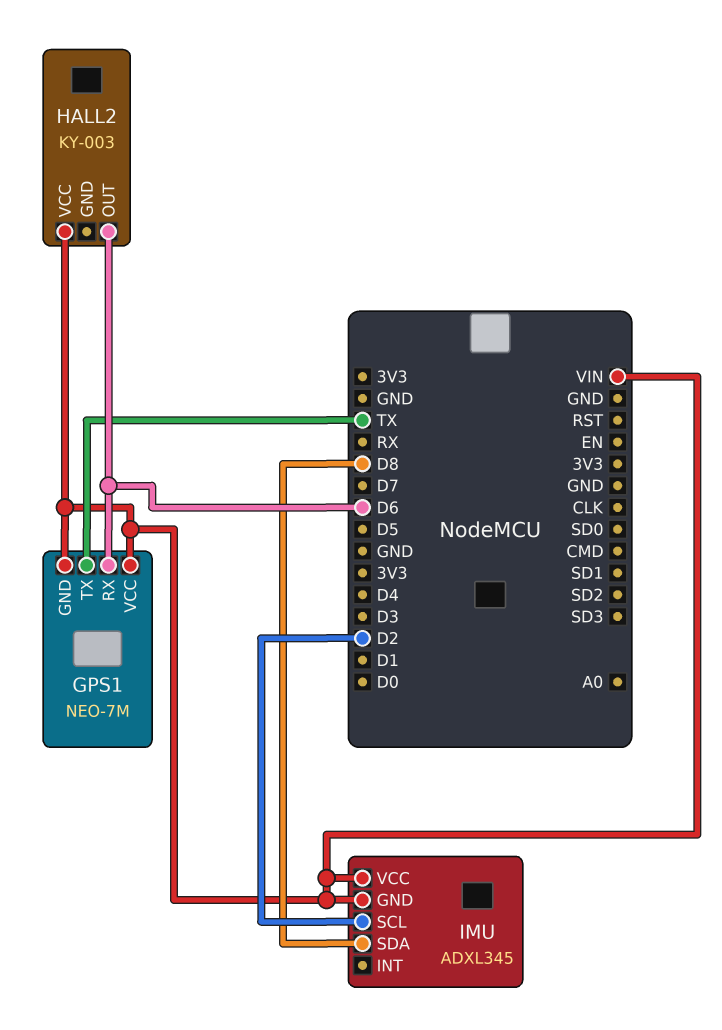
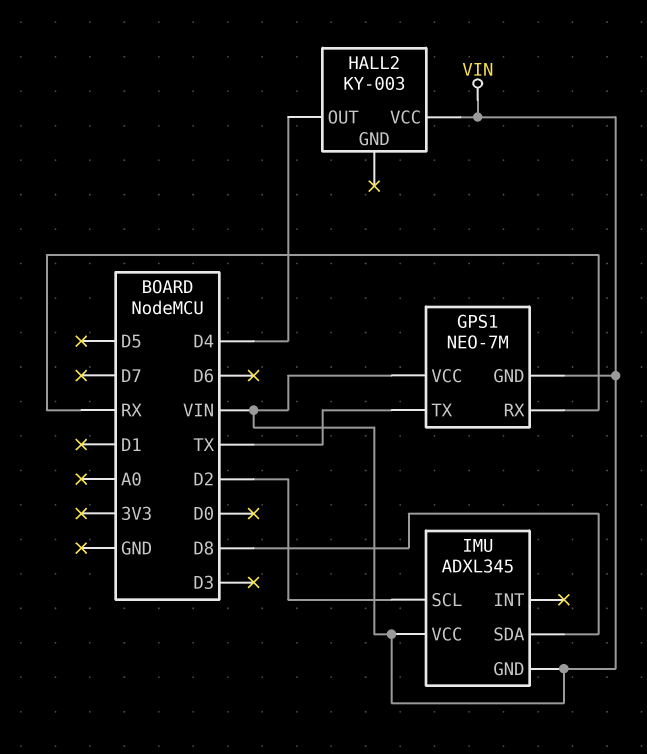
GPS1 pin RX: D6 -> RX
HALL2 pin OUT: D6 -> D4

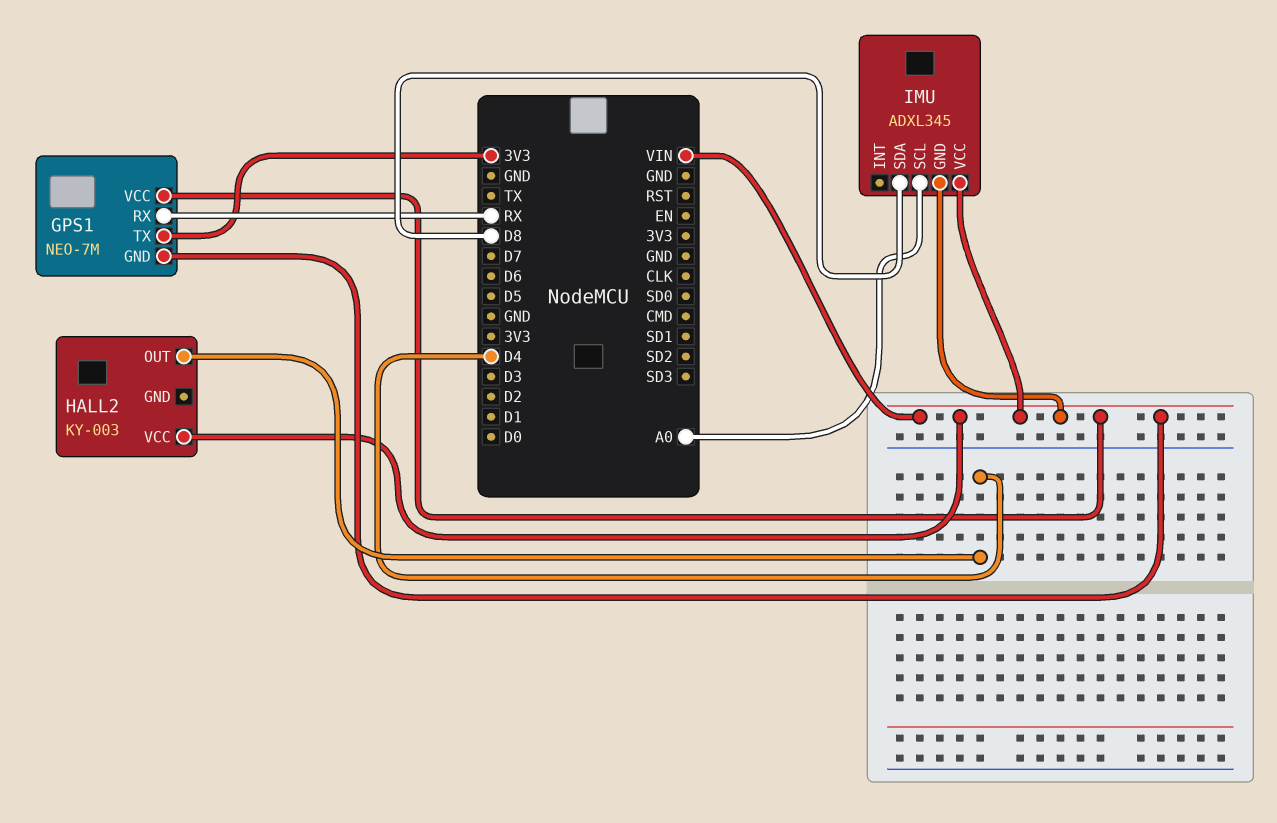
GPS1 pin TX: TX -> 3V3
IMU pin SCL: D2 -> A0

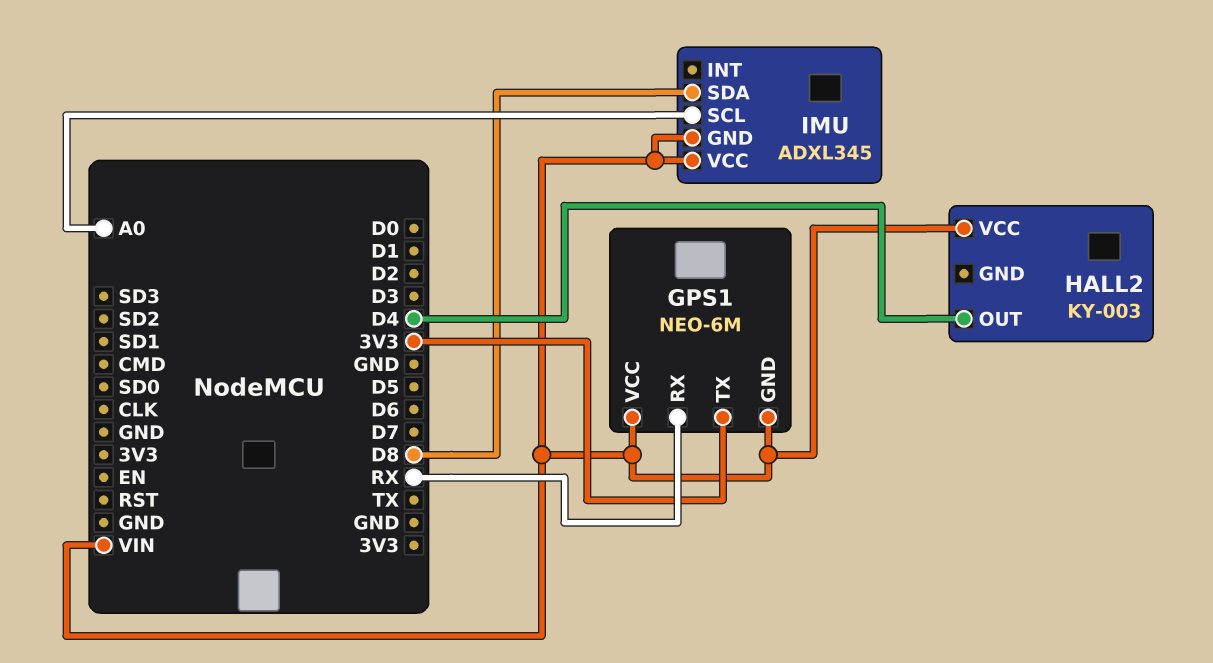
GPS1: NEO-7M -> NEO-6M

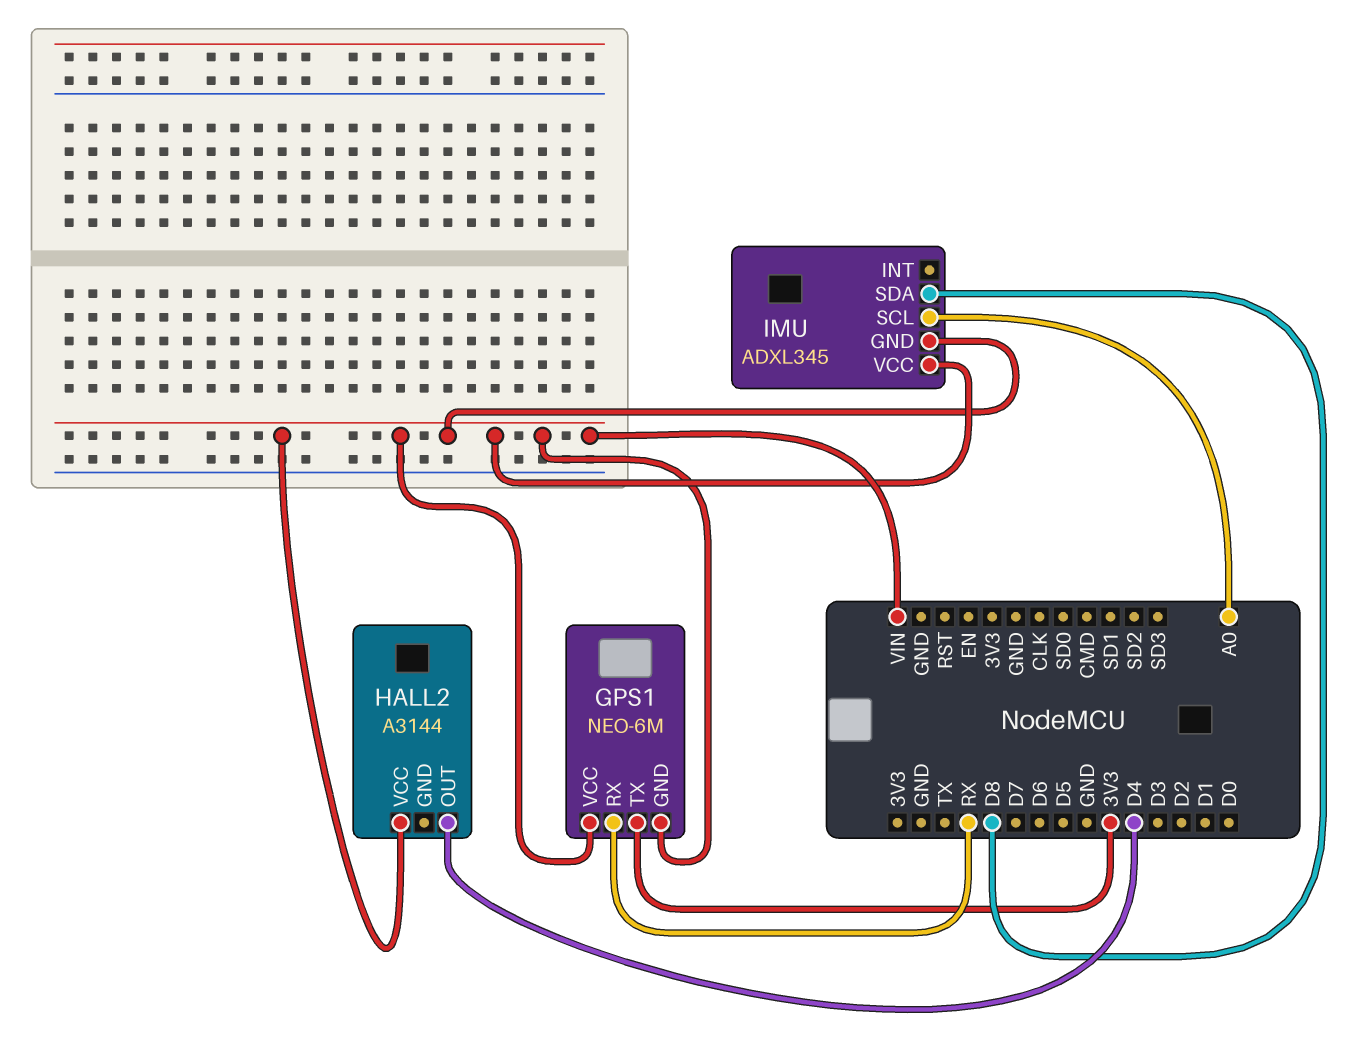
HALL2: KY-003 -> A3144

